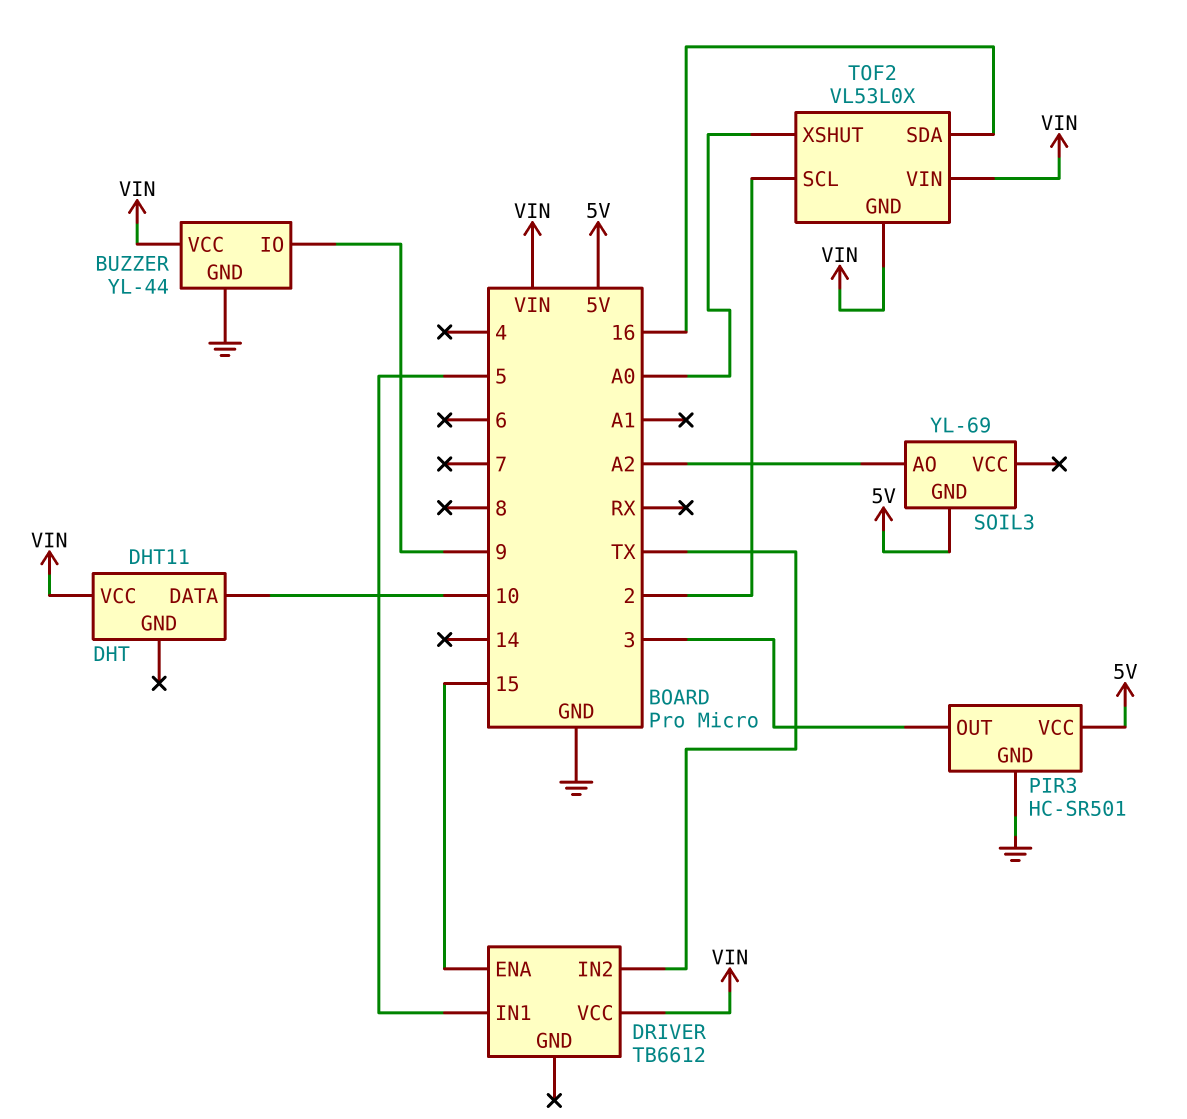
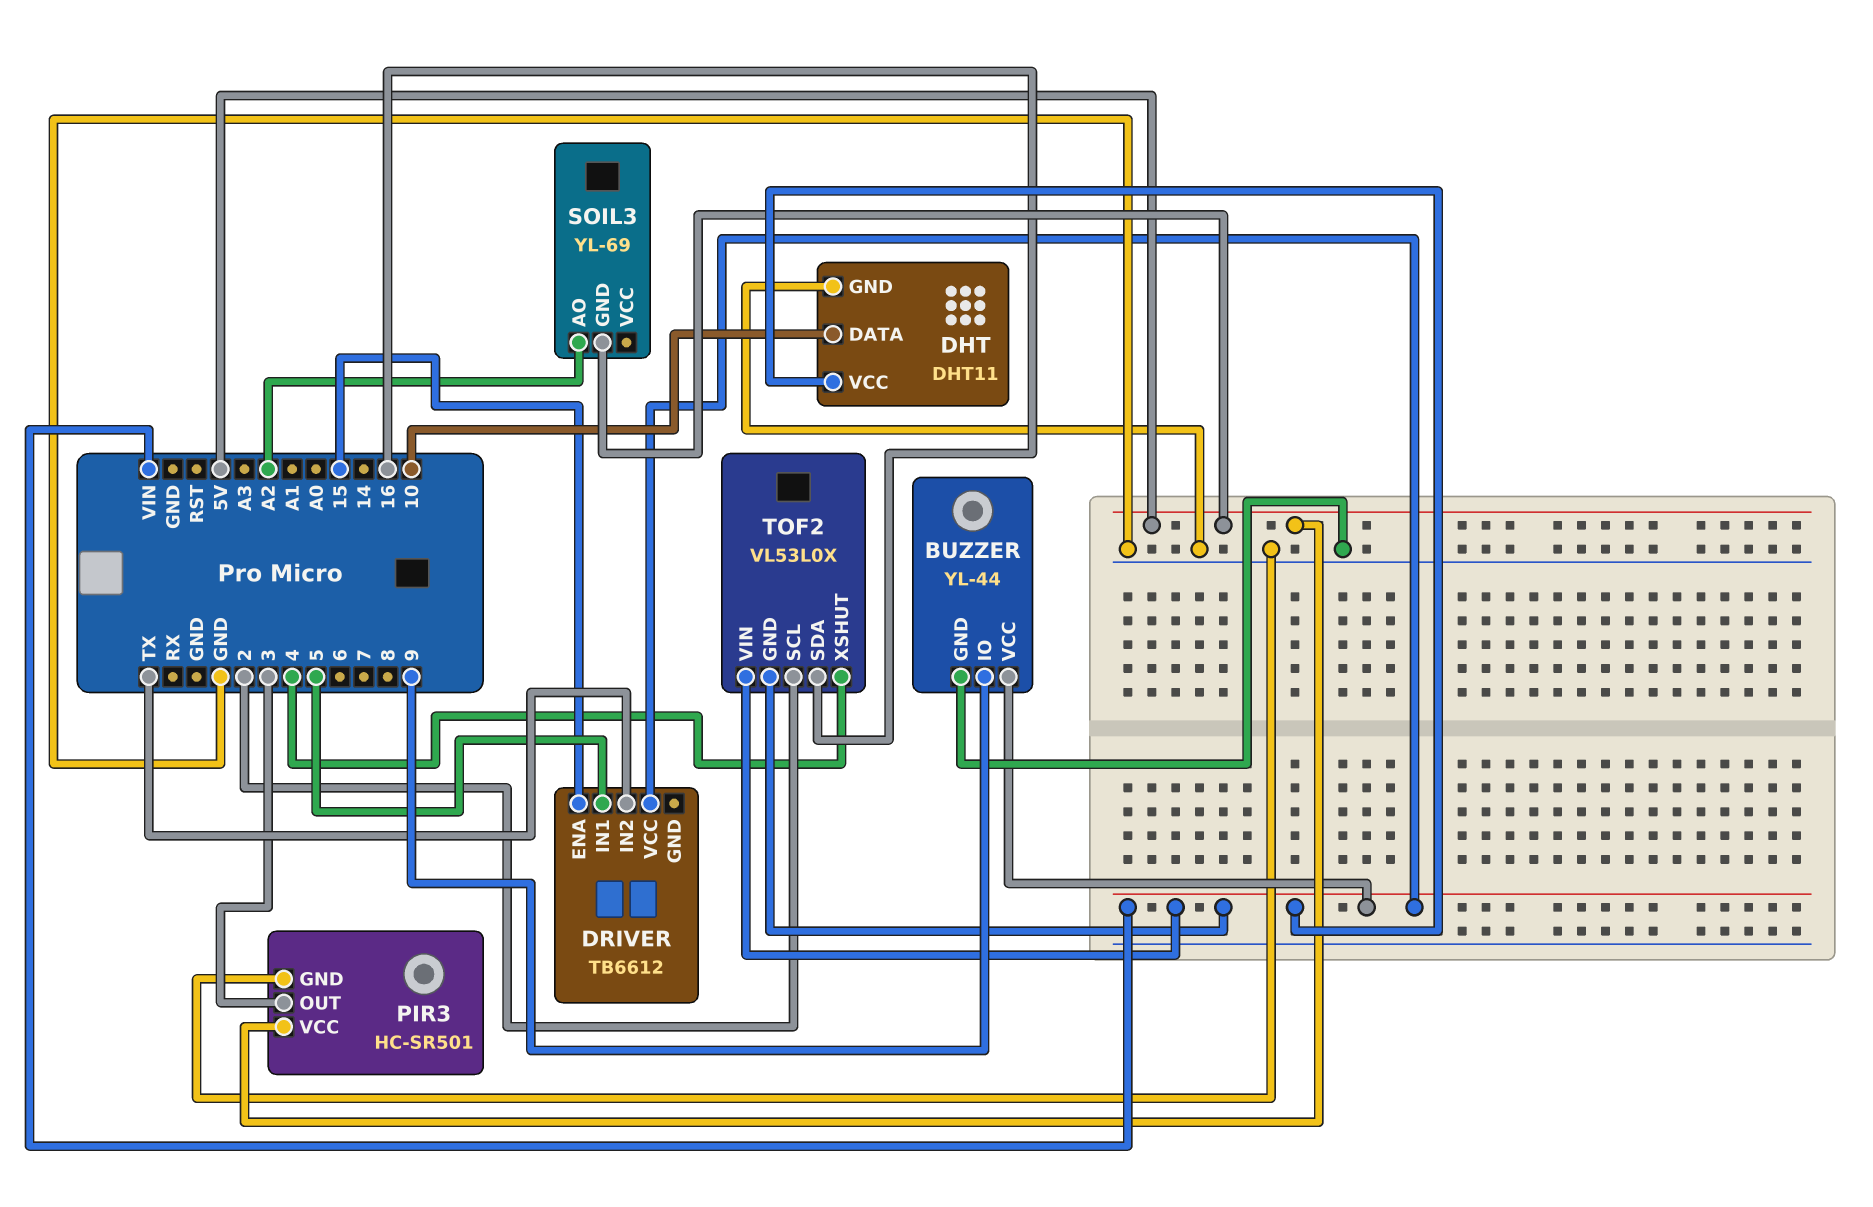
DHT pin GND: none -> GND
TOF2 pin XSHUT: A0 -> 4

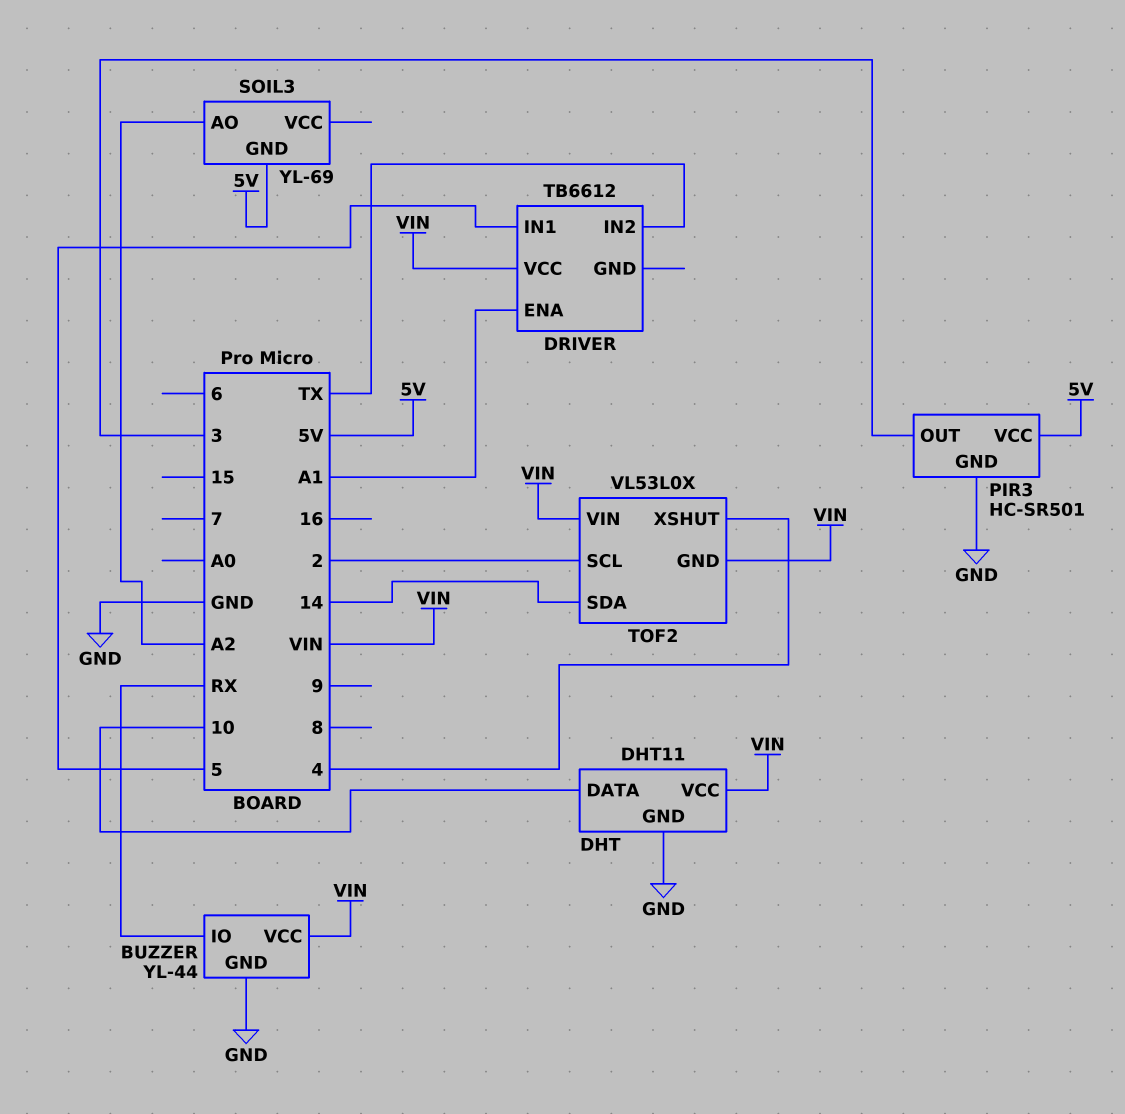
BUZZER pin IO: 9 -> RX
DRIVER pin ENA: 15 -> A1
TOF2 pin SDA: 16 -> 14

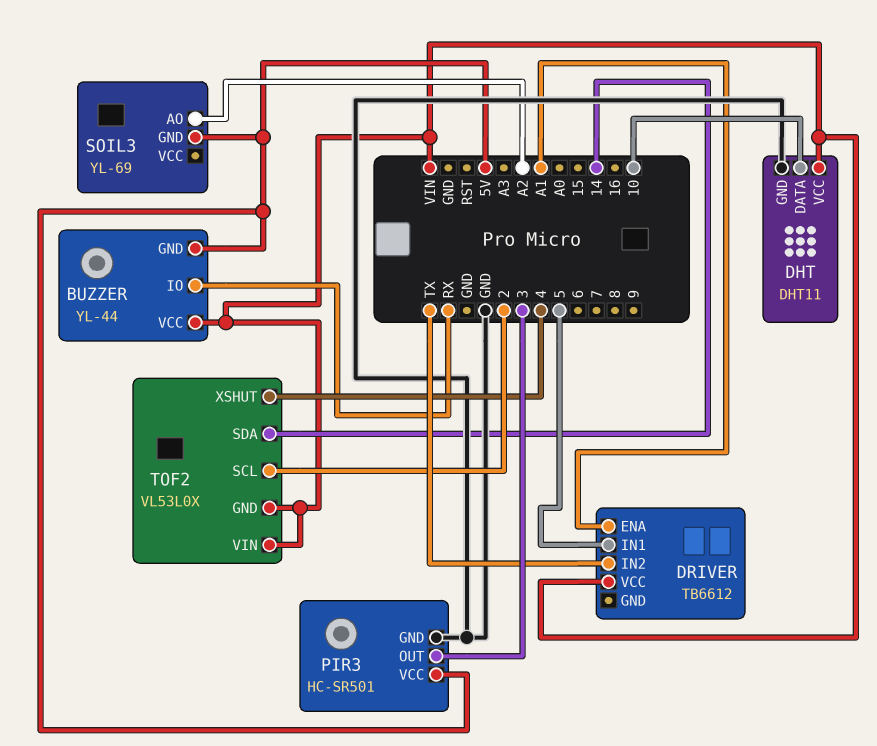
BUZZER pin GND: GND -> 5V

